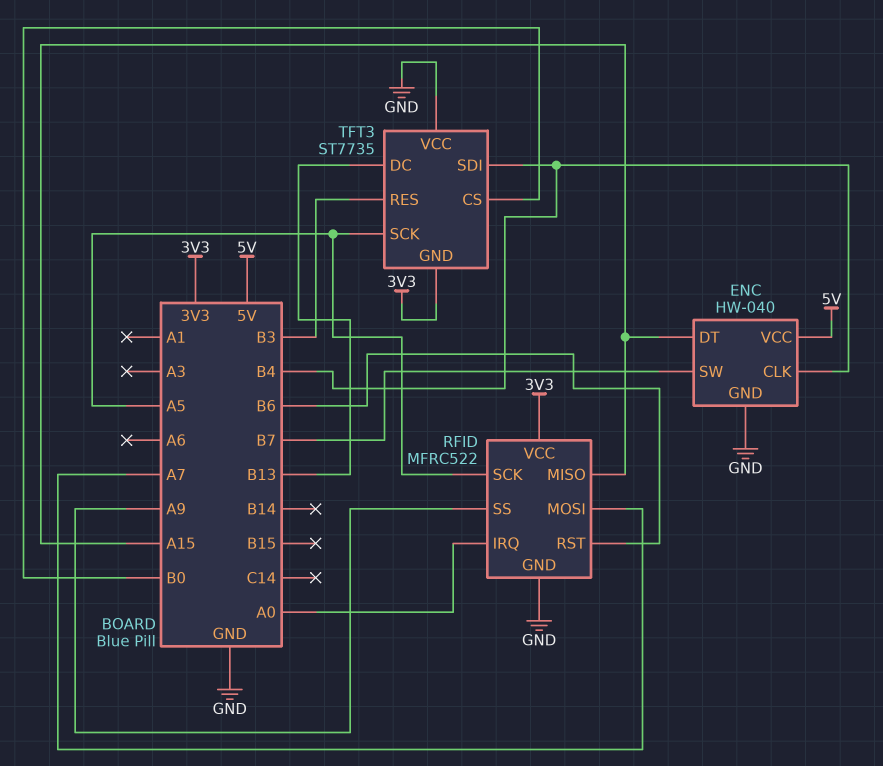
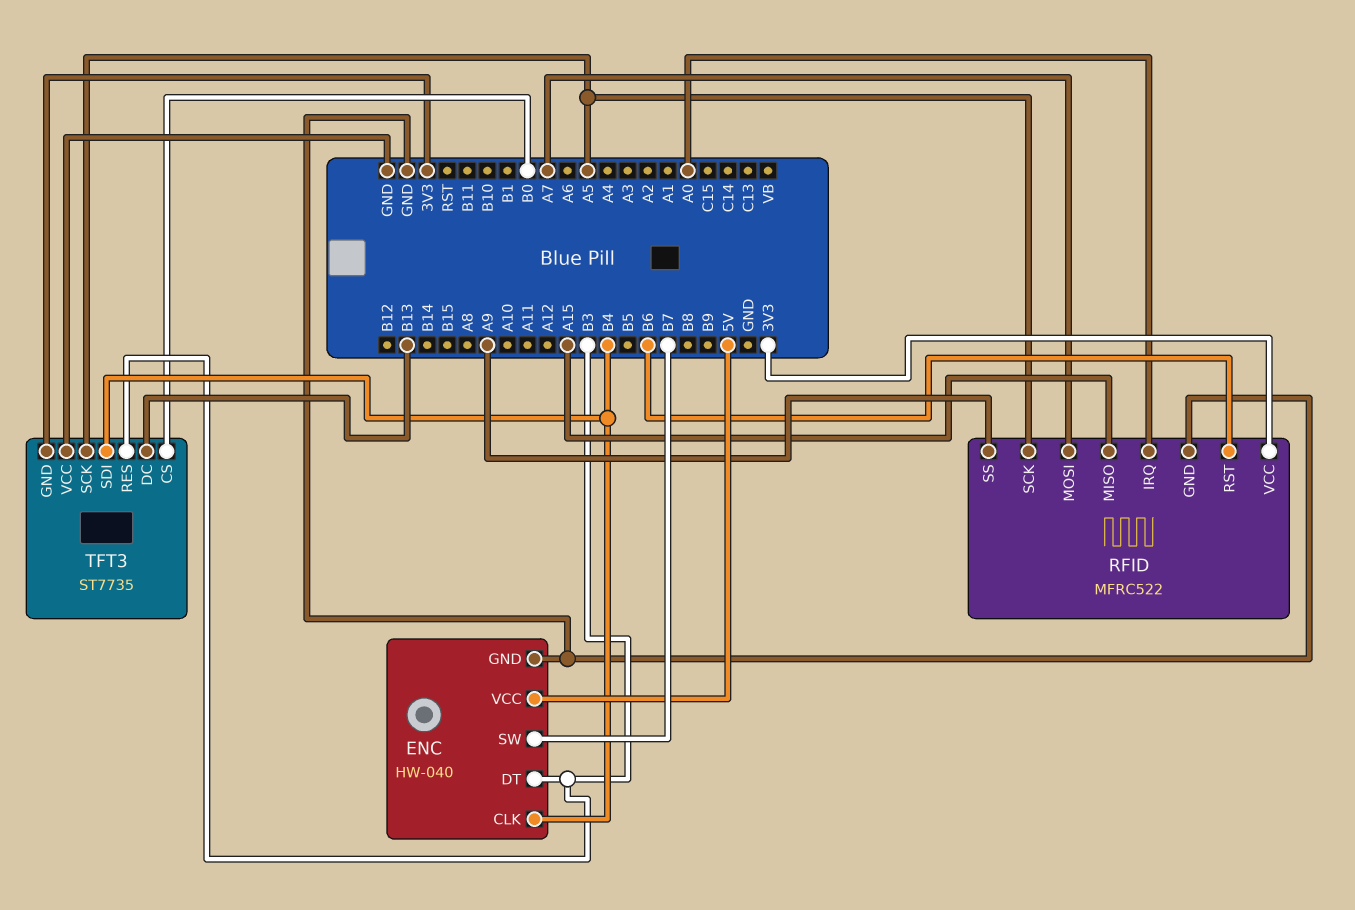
ENC pin DT: A15 -> B3

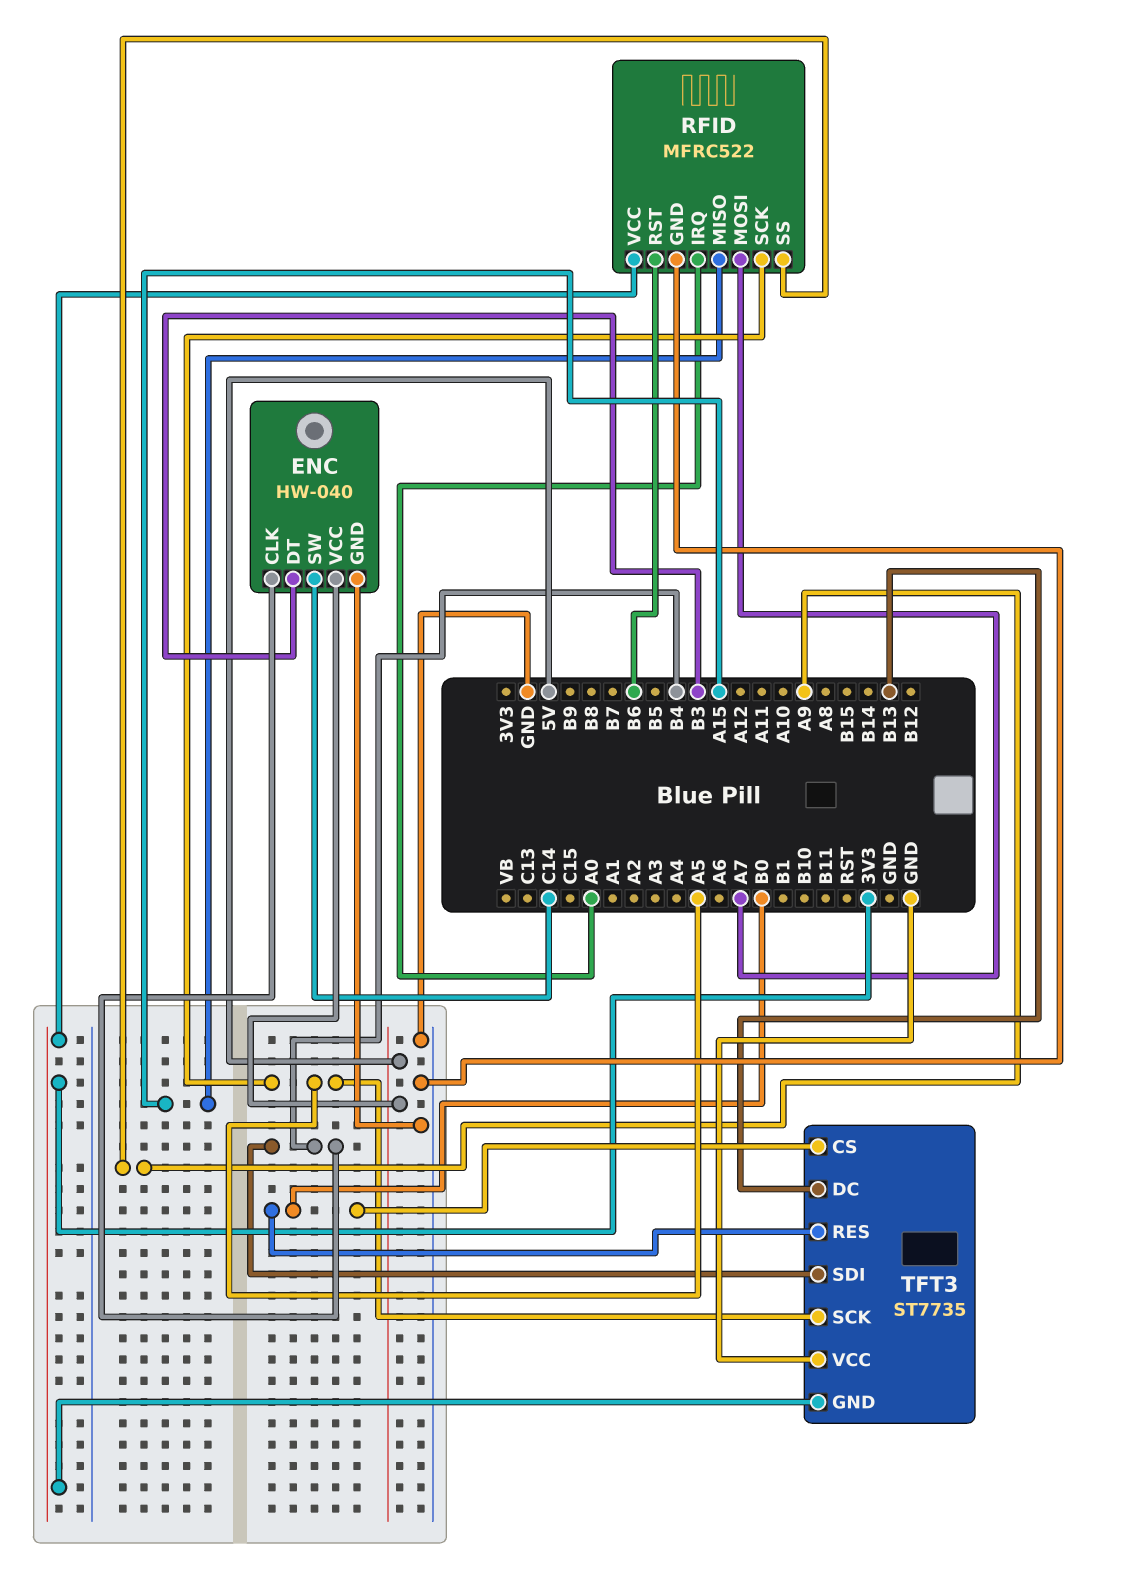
ENC pin SW: B7 -> C14
TFT3 pin RES: B3 -> B0

